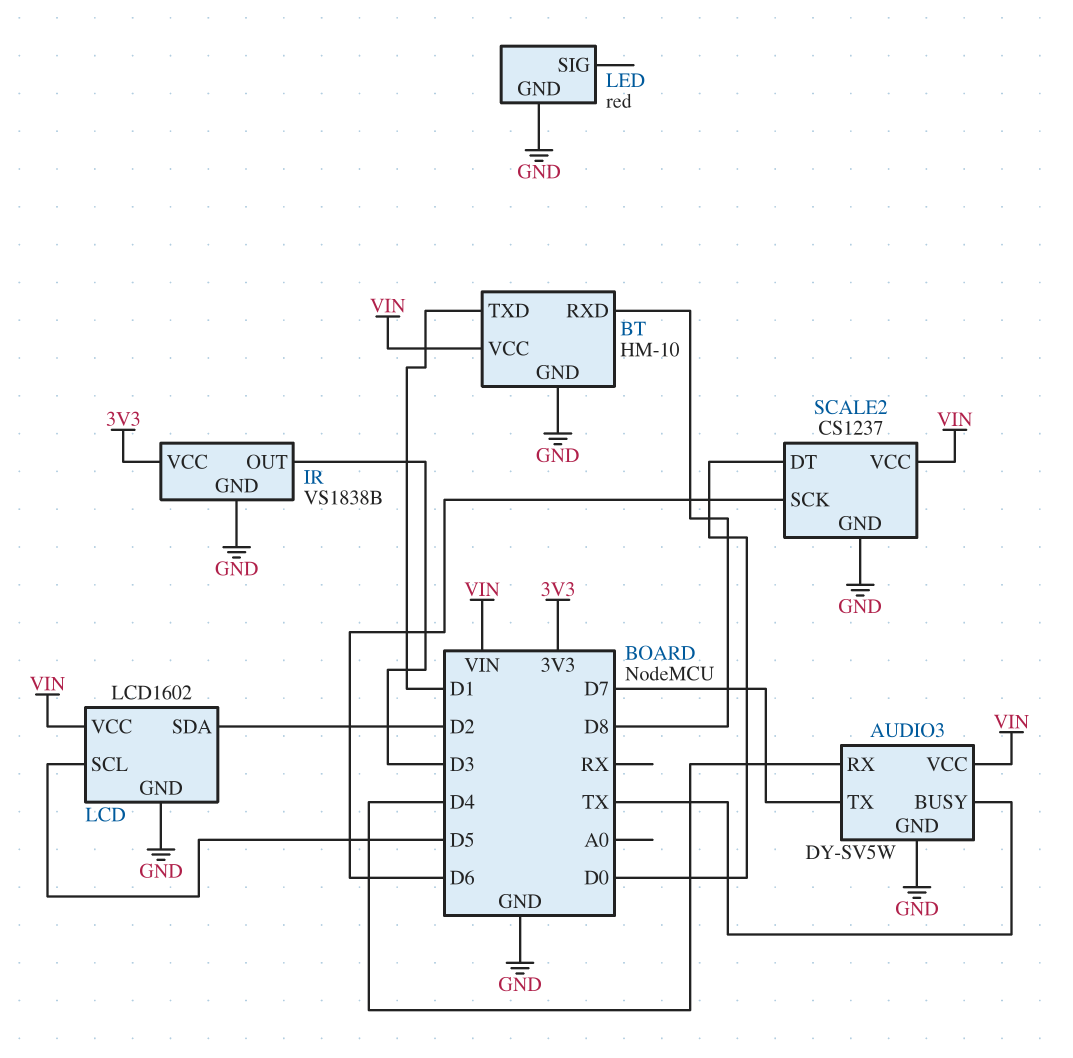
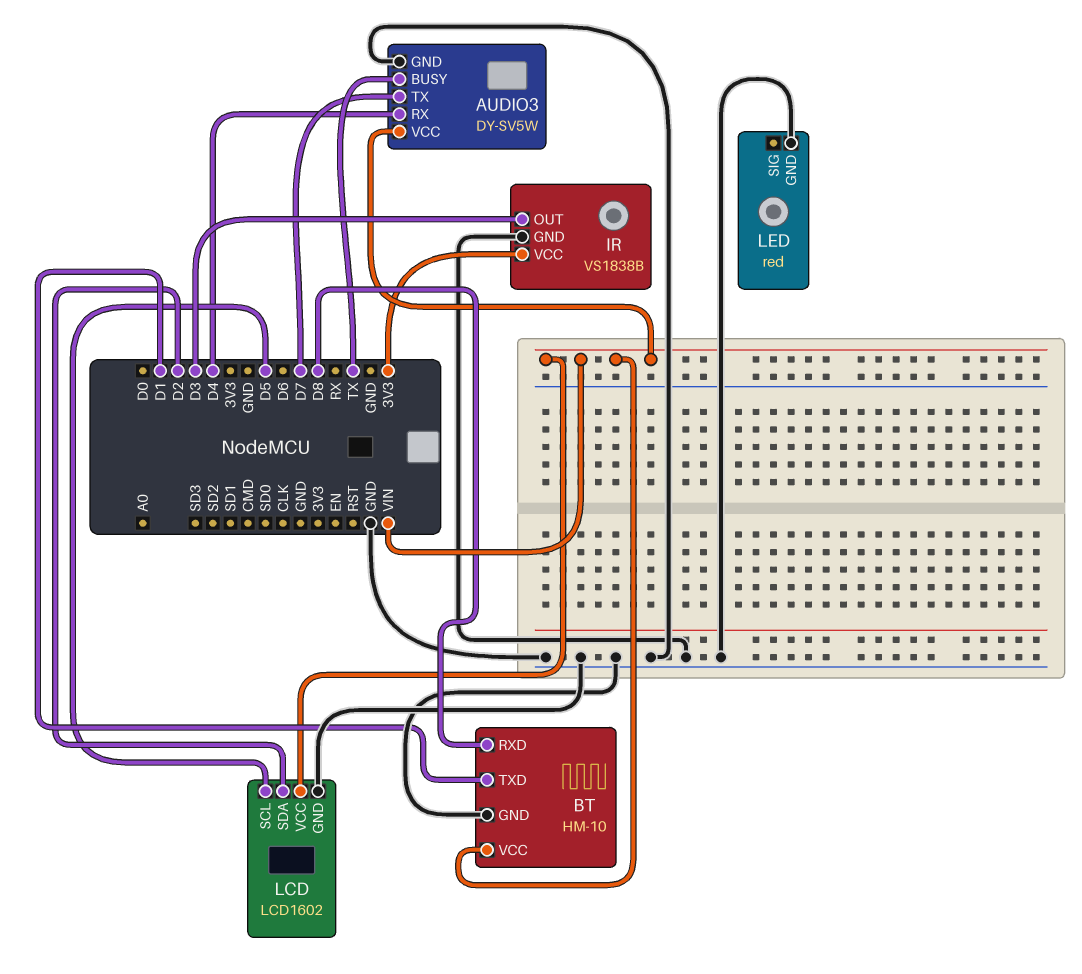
SCALE2: CS1237 -> none
SCALE2 pin DT: D0 -> none
SCALE2 pin GND: GND -> none
SCALE2 pin SCK: D6 -> none
SCALE2 pin VCC: VIN -> none

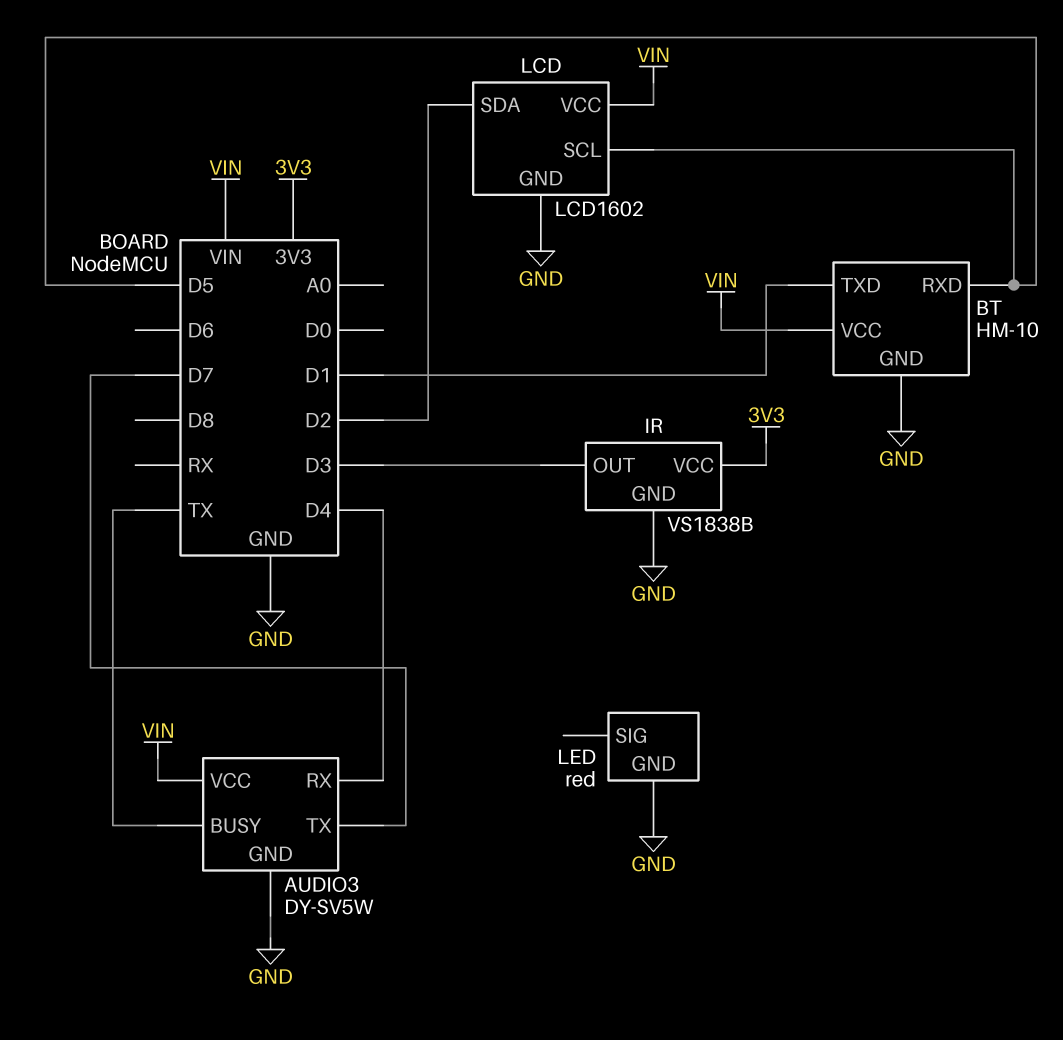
BT pin RXD: D8 -> D5

